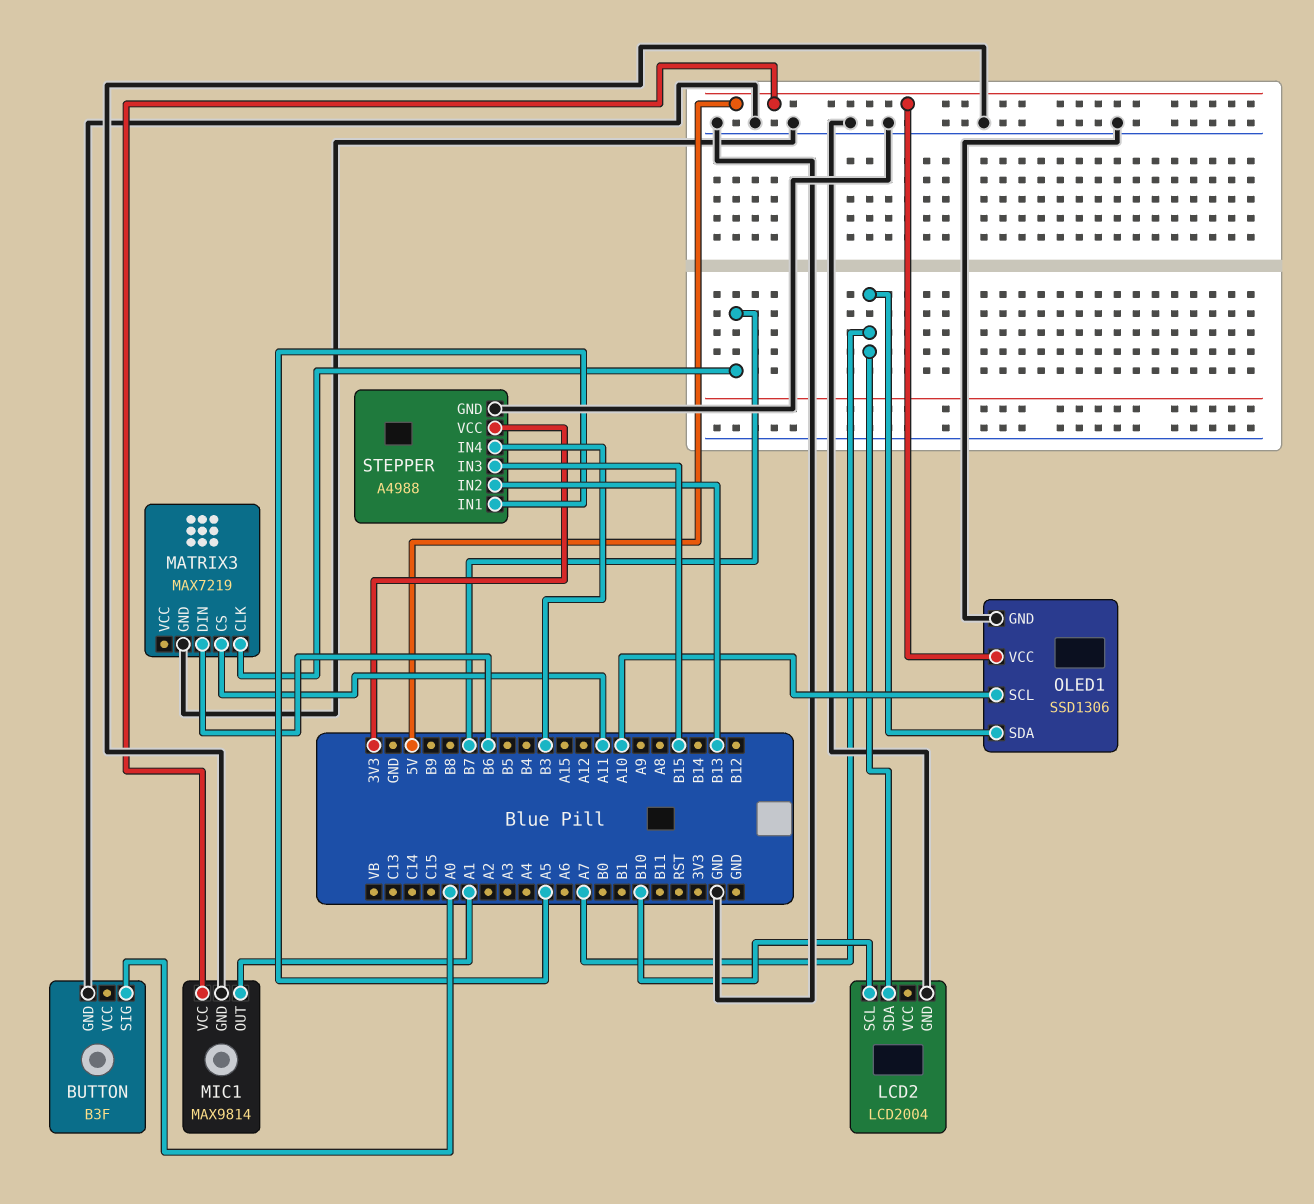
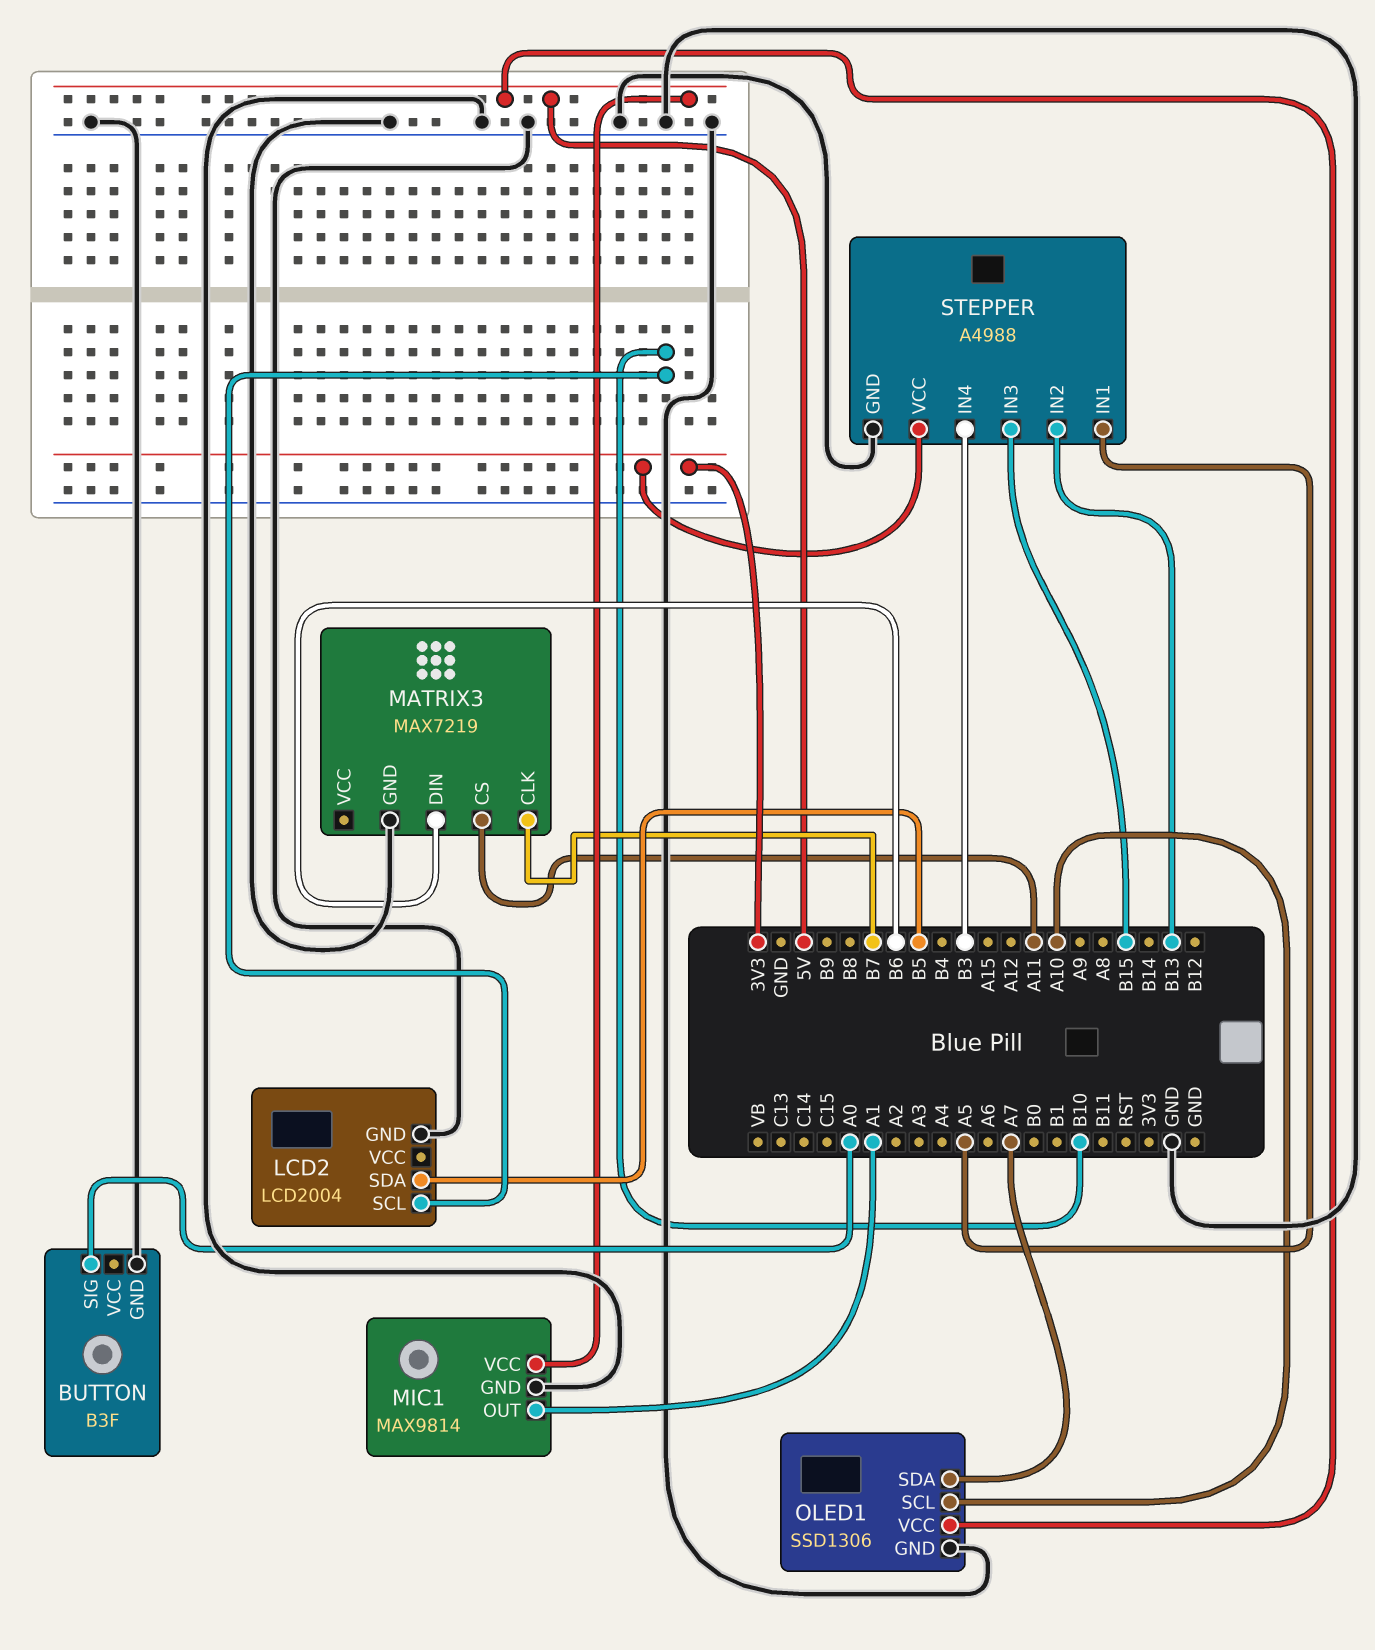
LCD2 pin SDA: A7 -> B5

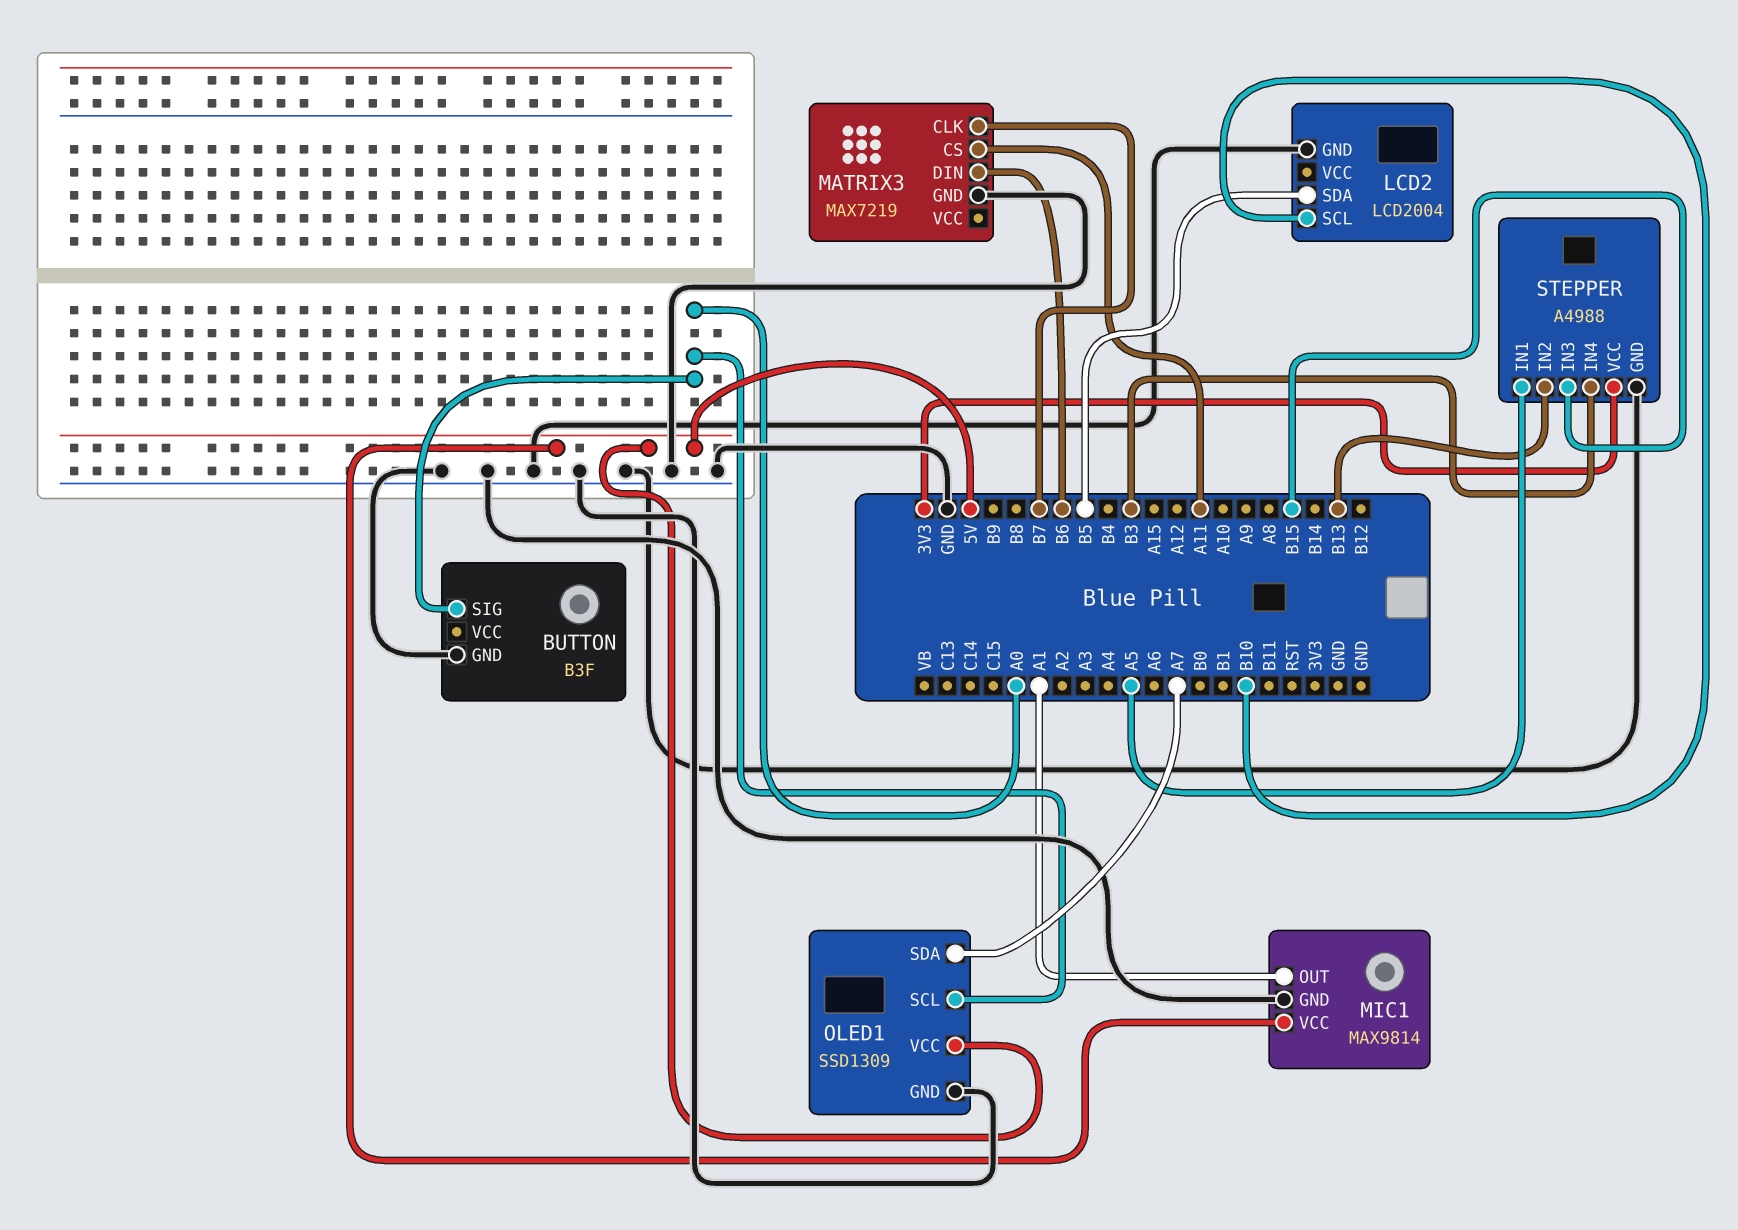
OLED1: SSD1306 -> SSD1309
OLED1 pin SCL: A10 -> A0

